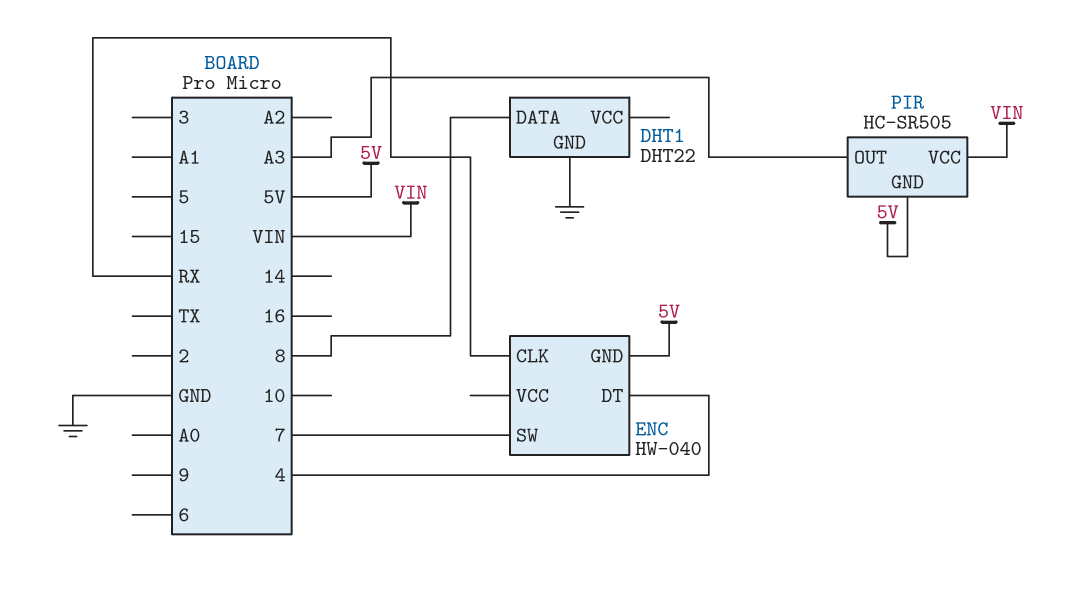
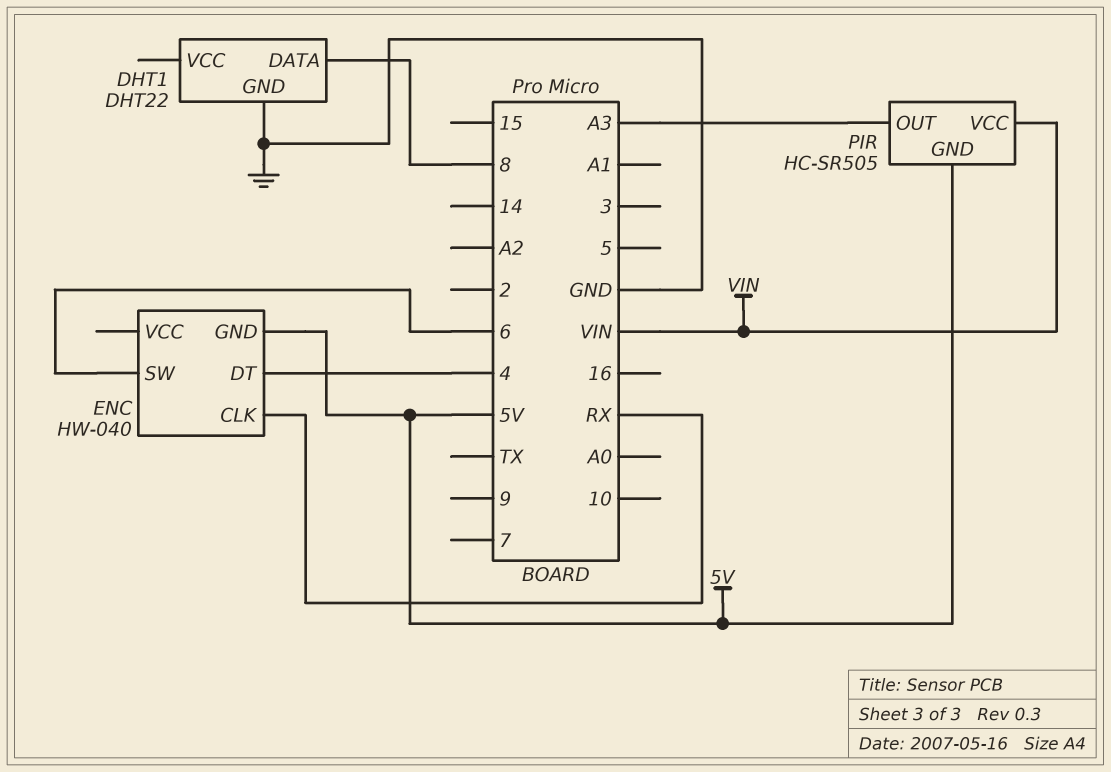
ENC pin SW: 7 -> 6

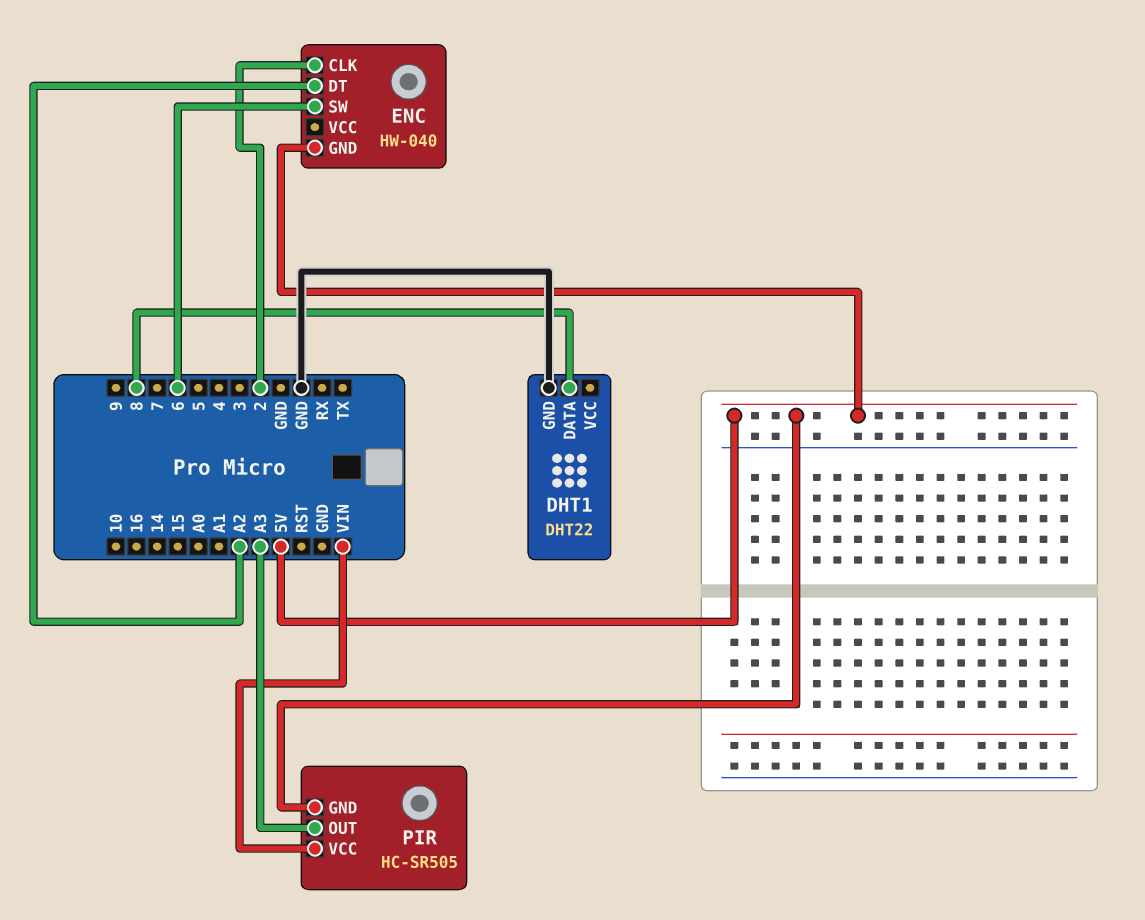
ENC pin CLK: RX -> 2
ENC pin DT: 4 -> A2

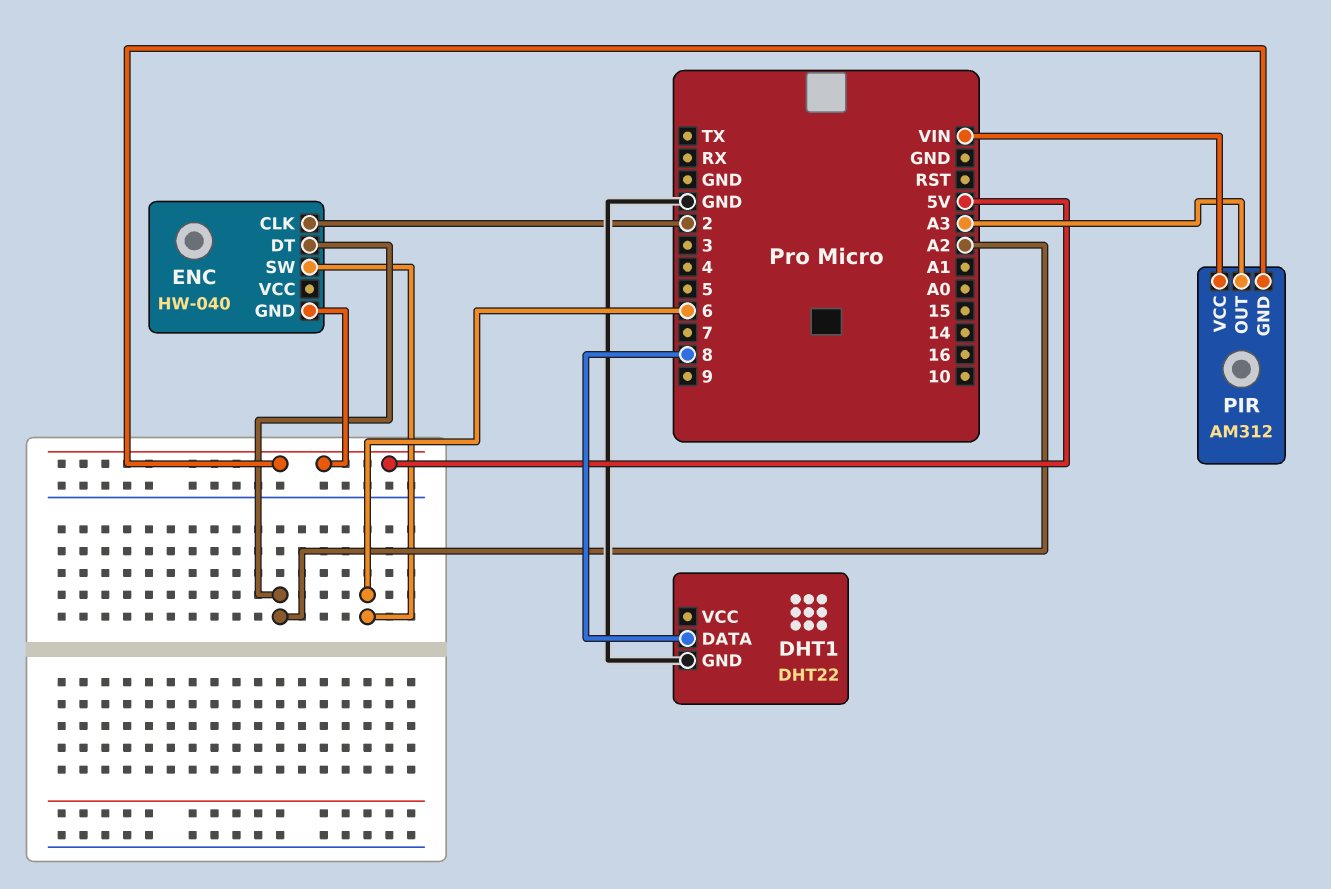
PIR: HC-SR505 -> AM312

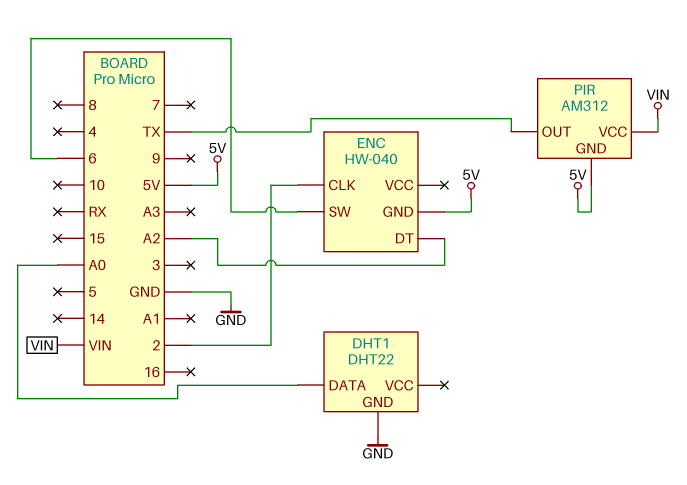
DHT1 pin DATA: 8 -> A0
PIR pin OUT: A3 -> TX

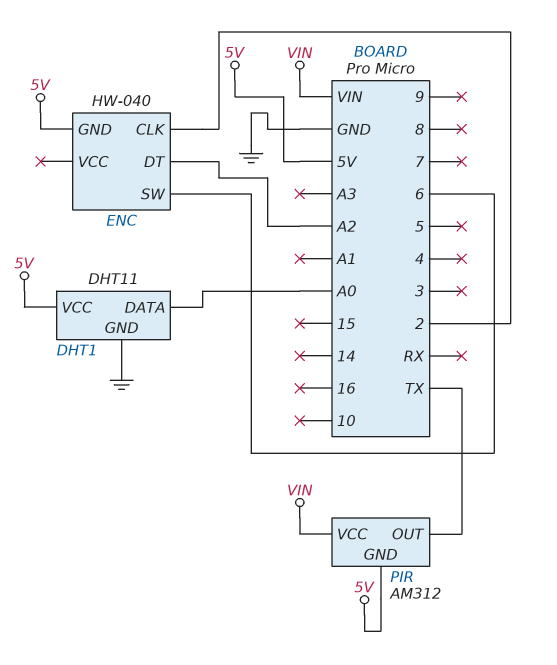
DHT1: DHT22 -> DHT11
DHT1 pin VCC: none -> 5V

